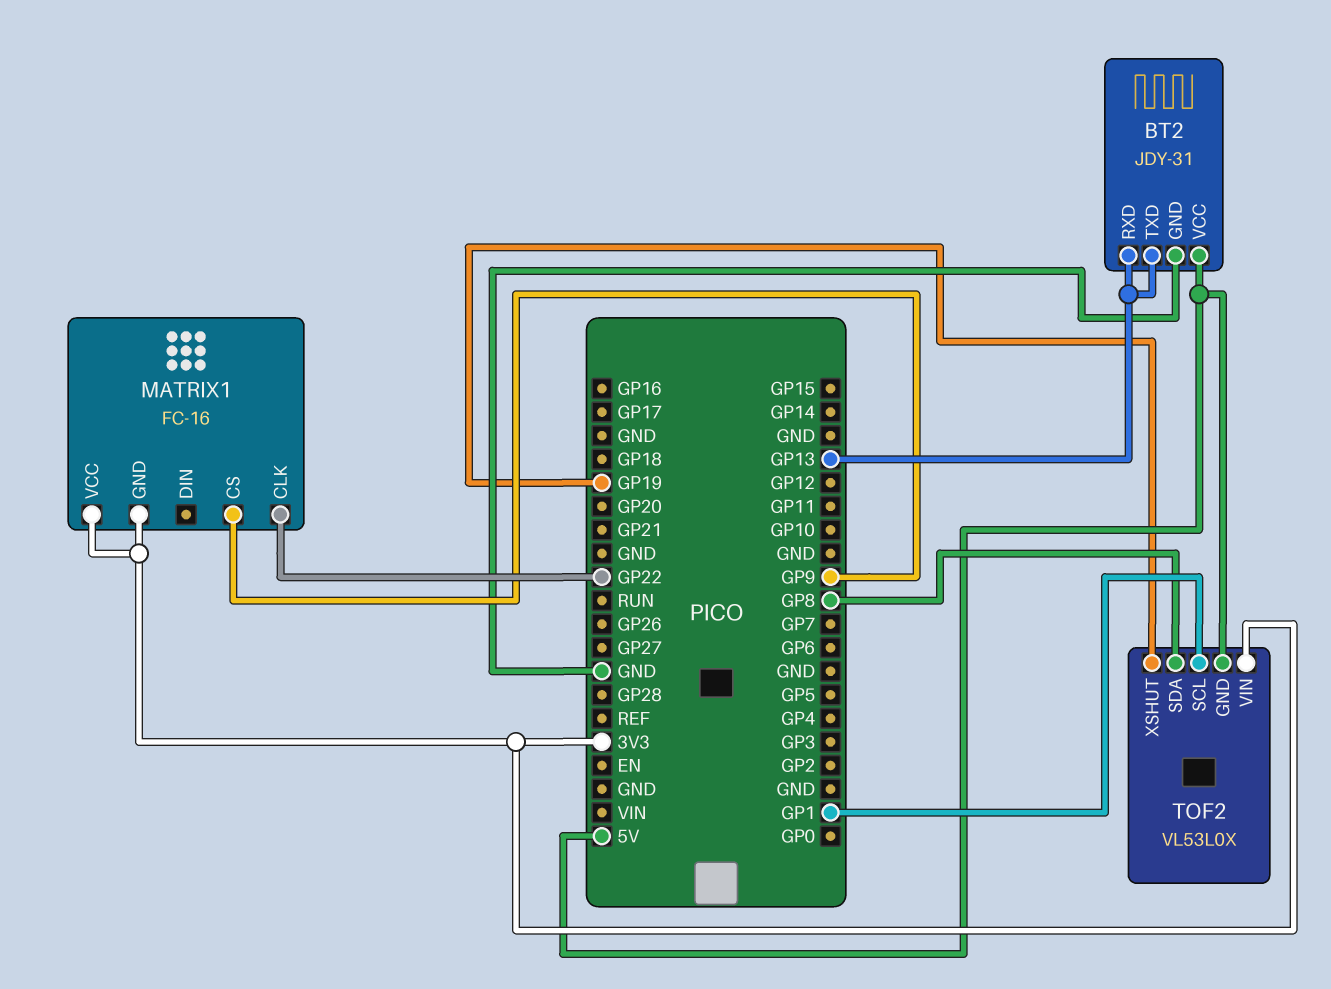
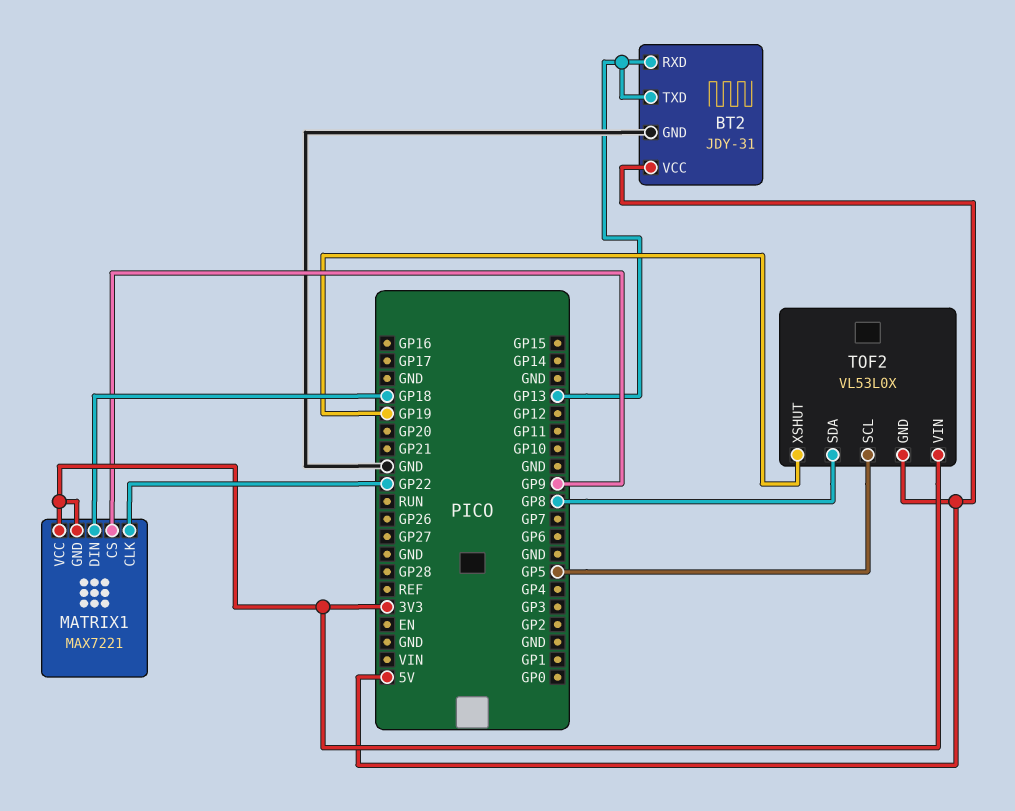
MATRIX1: FC-16 -> MAX7221
MATRIX1 pin DIN: none -> GP18
TOF2 pin SCL: GP1 -> GP5

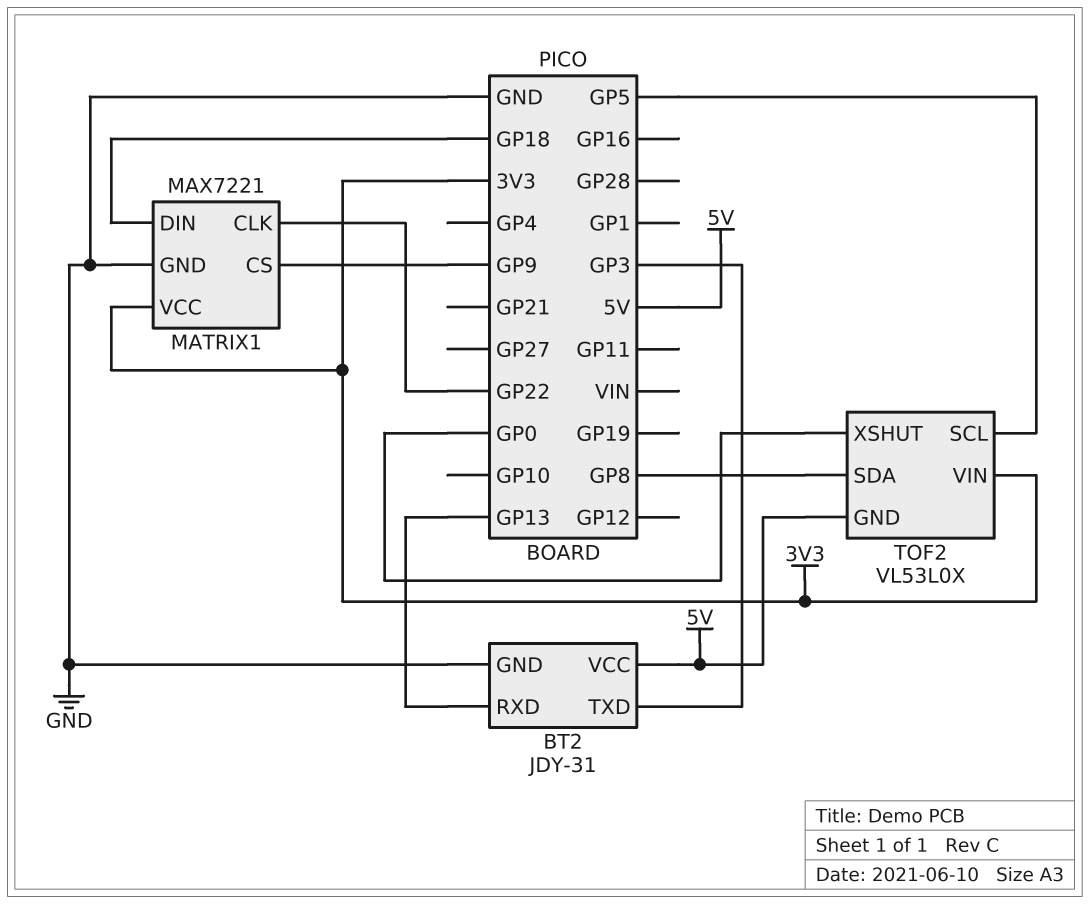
BT2 pin TXD: GP13 -> GP3
MATRIX1 pin GND: 3V3 -> GND
TOF2 pin XSHUT: GP19 -> GP0

